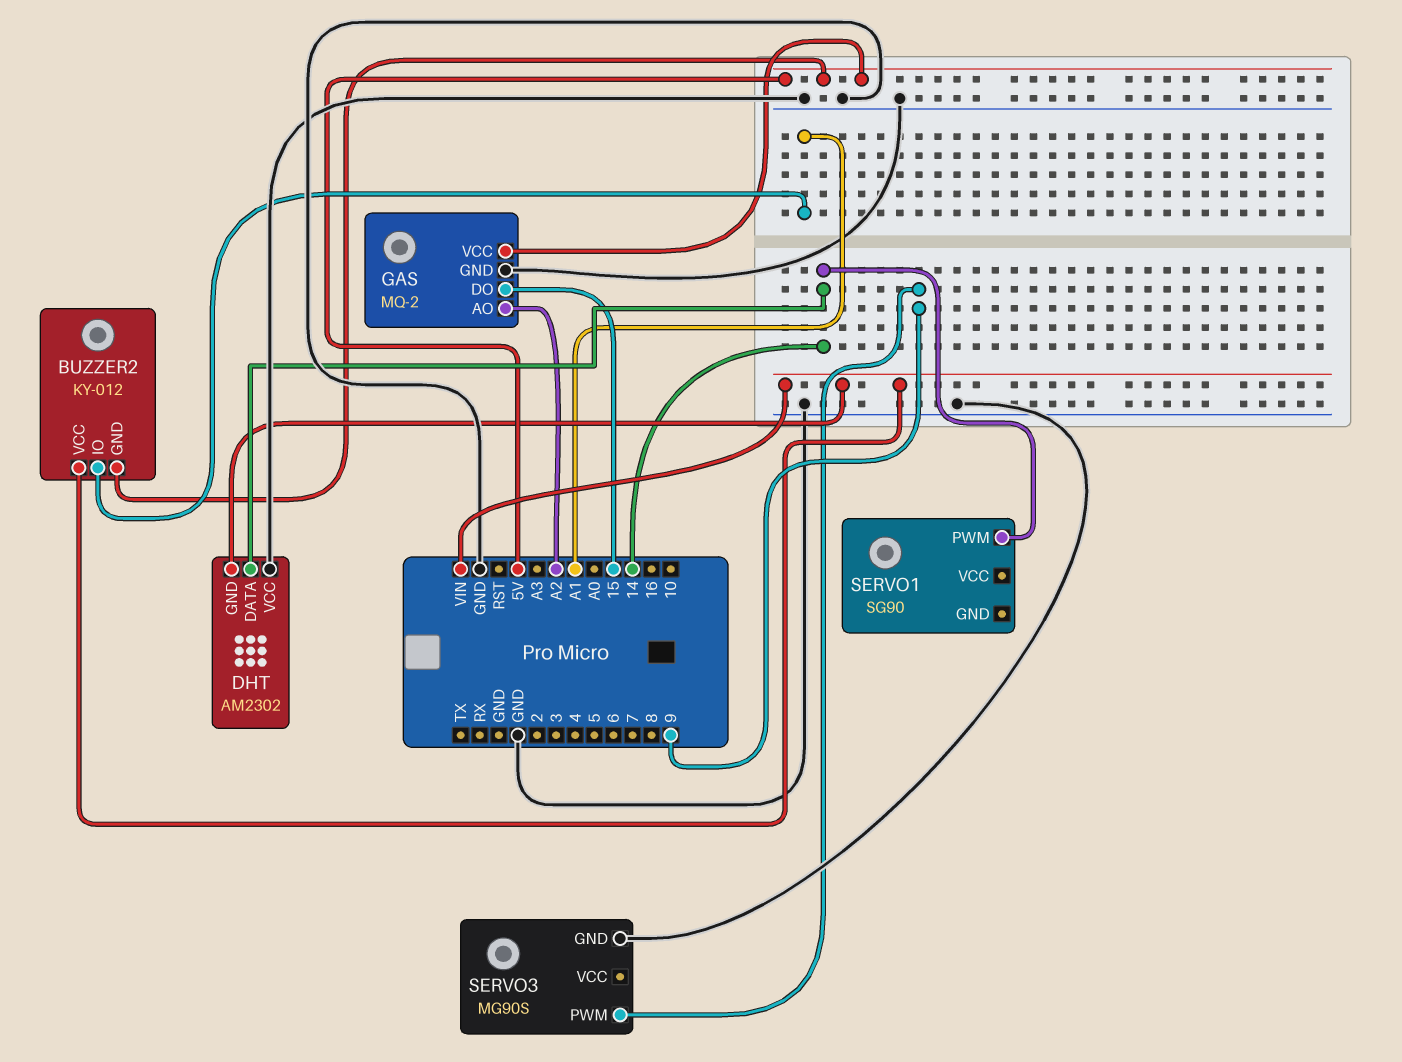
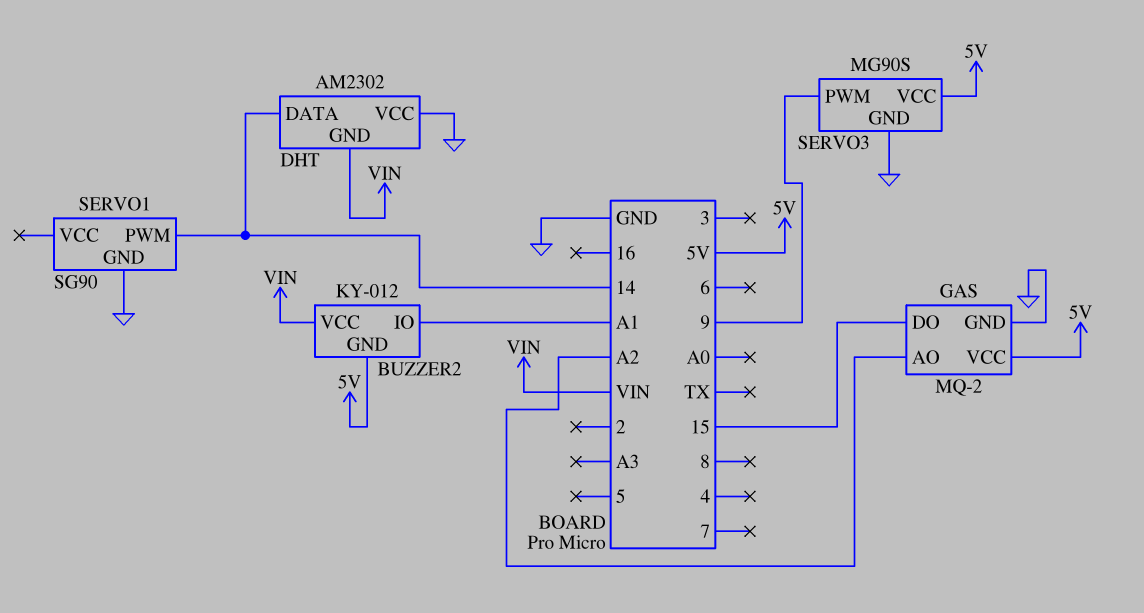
SERVO1 pin GND: none -> GND
SERVO3 pin VCC: none -> 5V

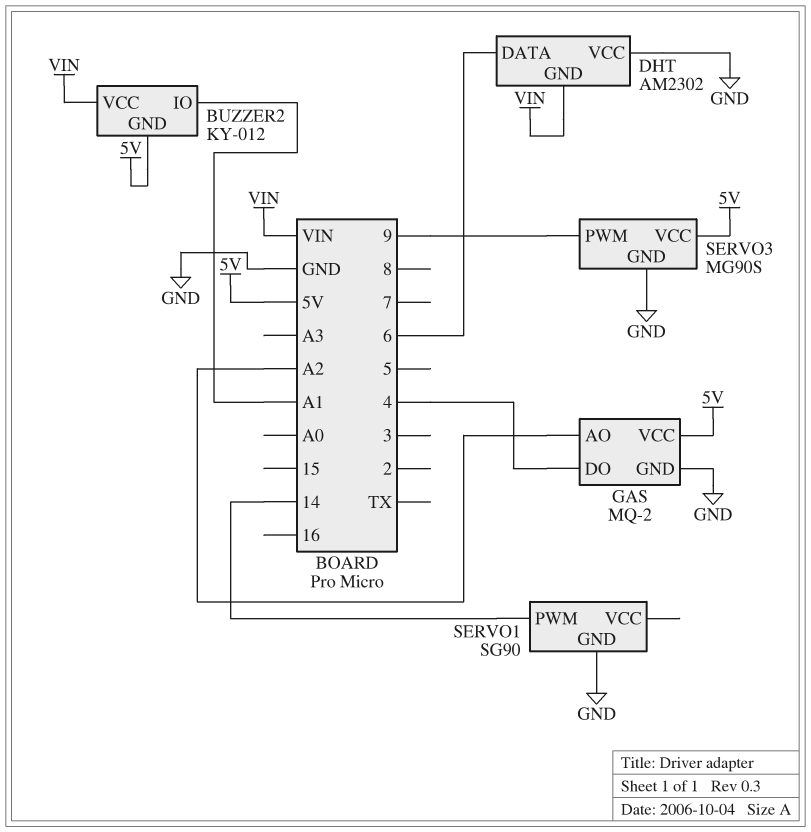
DHT pin DATA: 14 -> 6
GAS pin DO: 15 -> 4

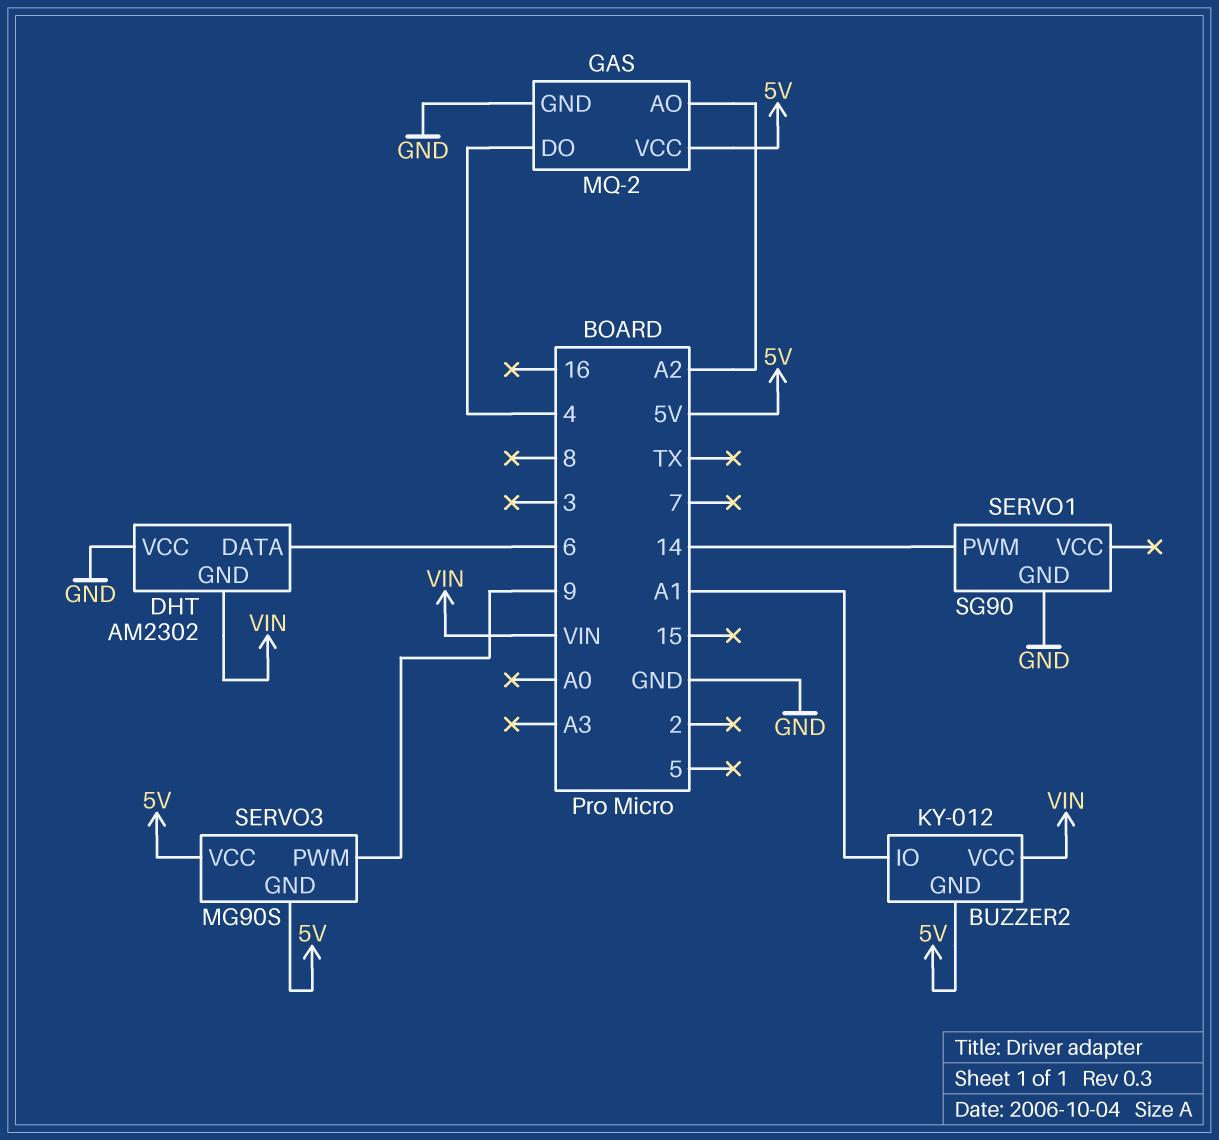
SERVO3 pin GND: GND -> 5V

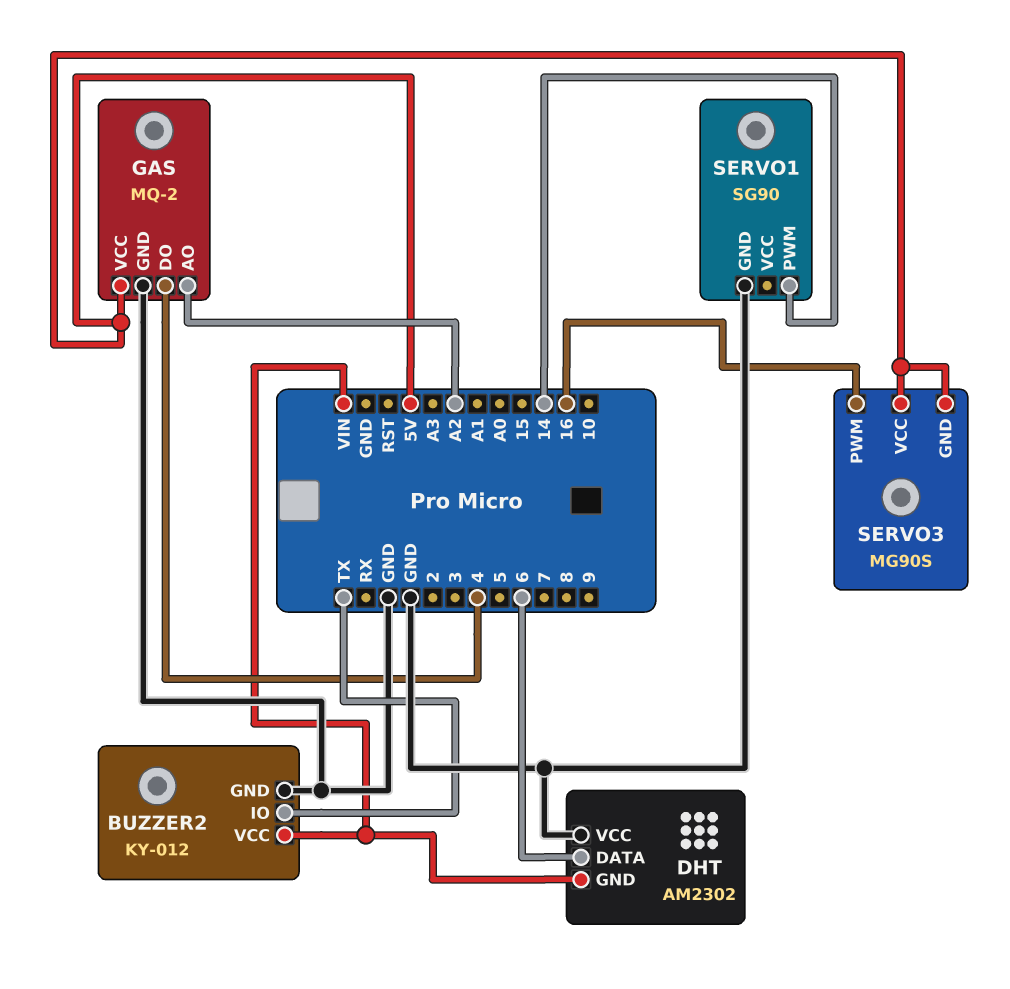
BUZZER2 pin GND: 5V -> GND
BUZZER2 pin IO: A1 -> TX
SERVO3 pin PWM: 9 -> 16

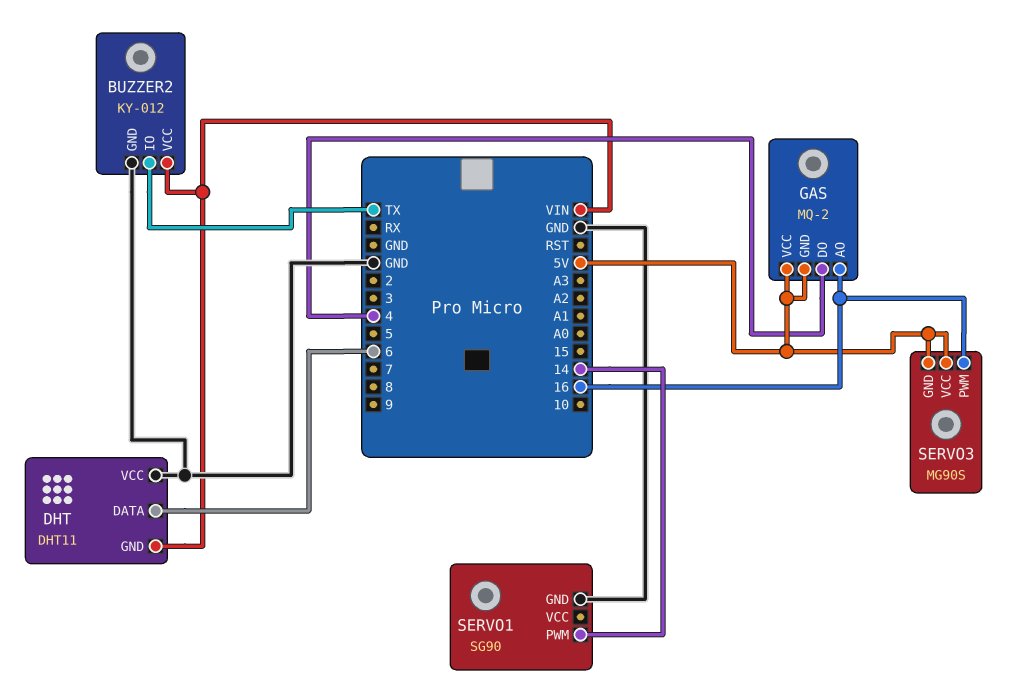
DHT: AM2302 -> DHT11
GAS pin AO: A2 -> 16
GAS pin GND: GND -> 5V

